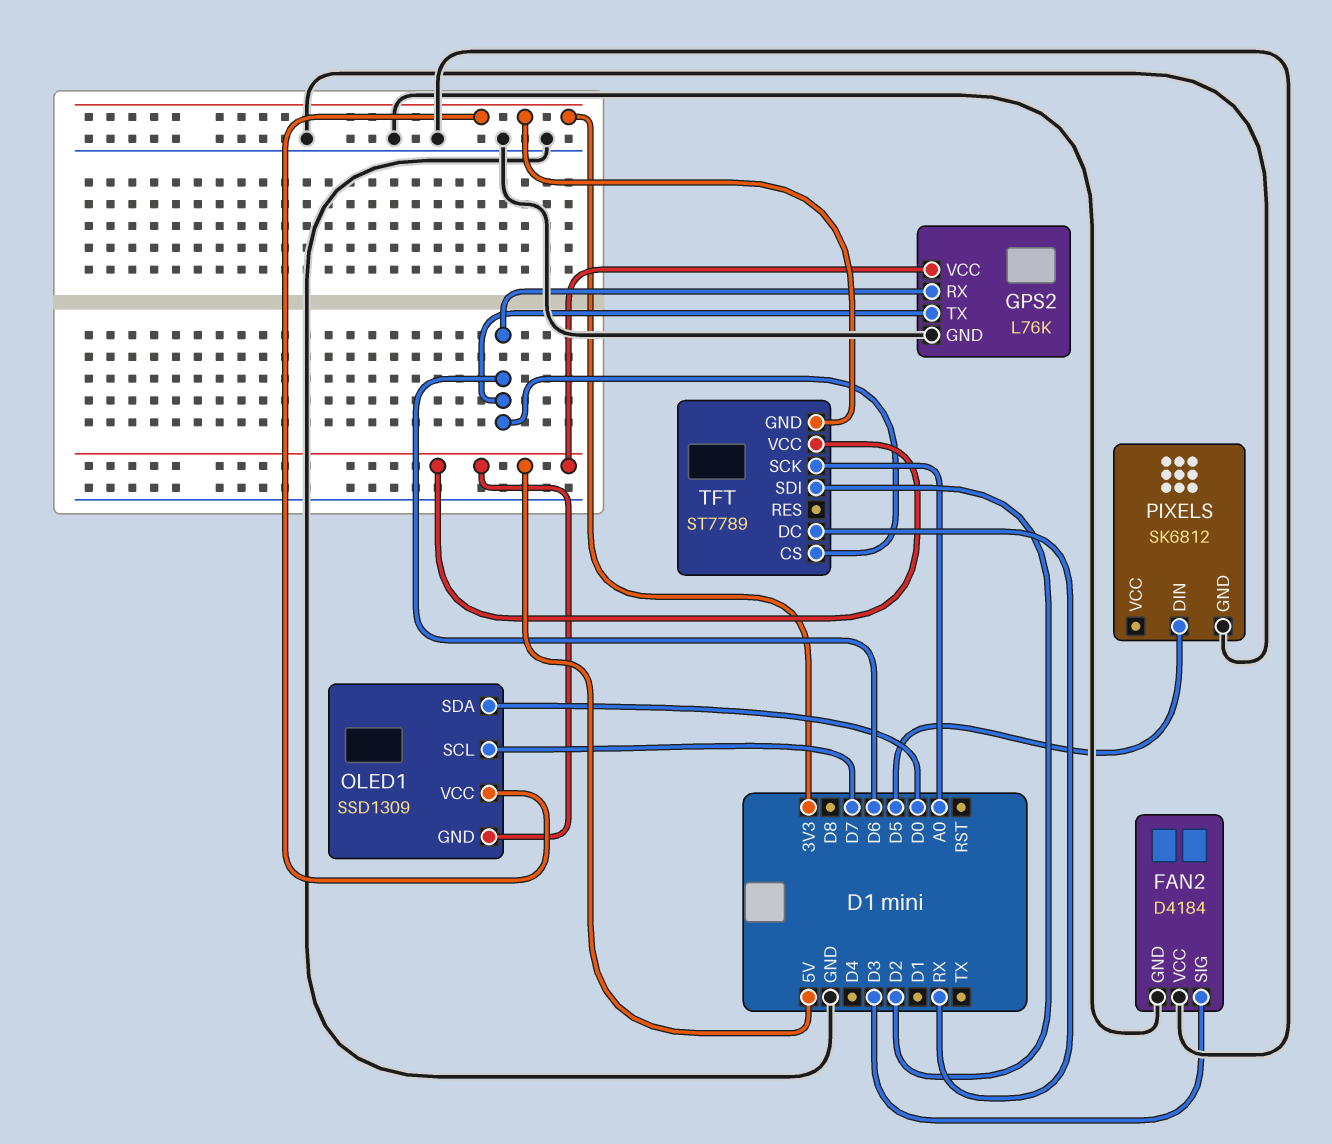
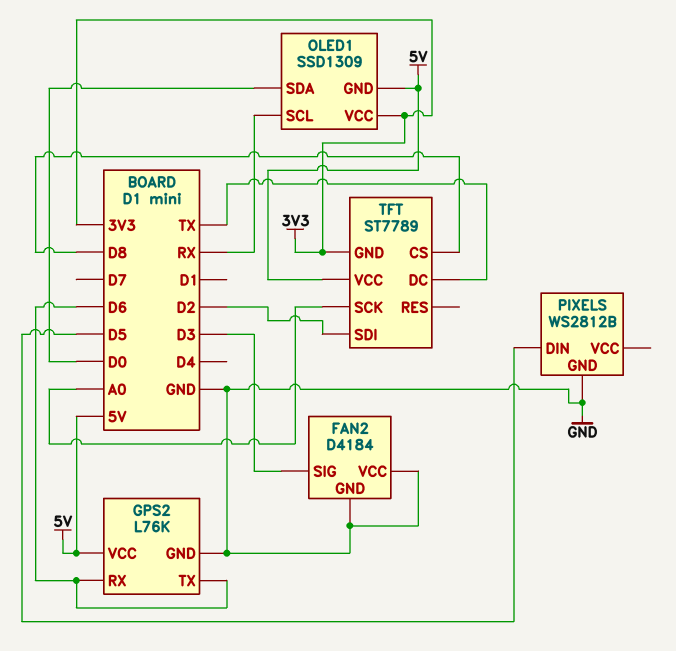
OLED1 pin SCL: D7 -> RX
PIXELS: SK6812 -> WS2812B
TFT pin CS: D6 -> D8
TFT pin DC: RX -> TX

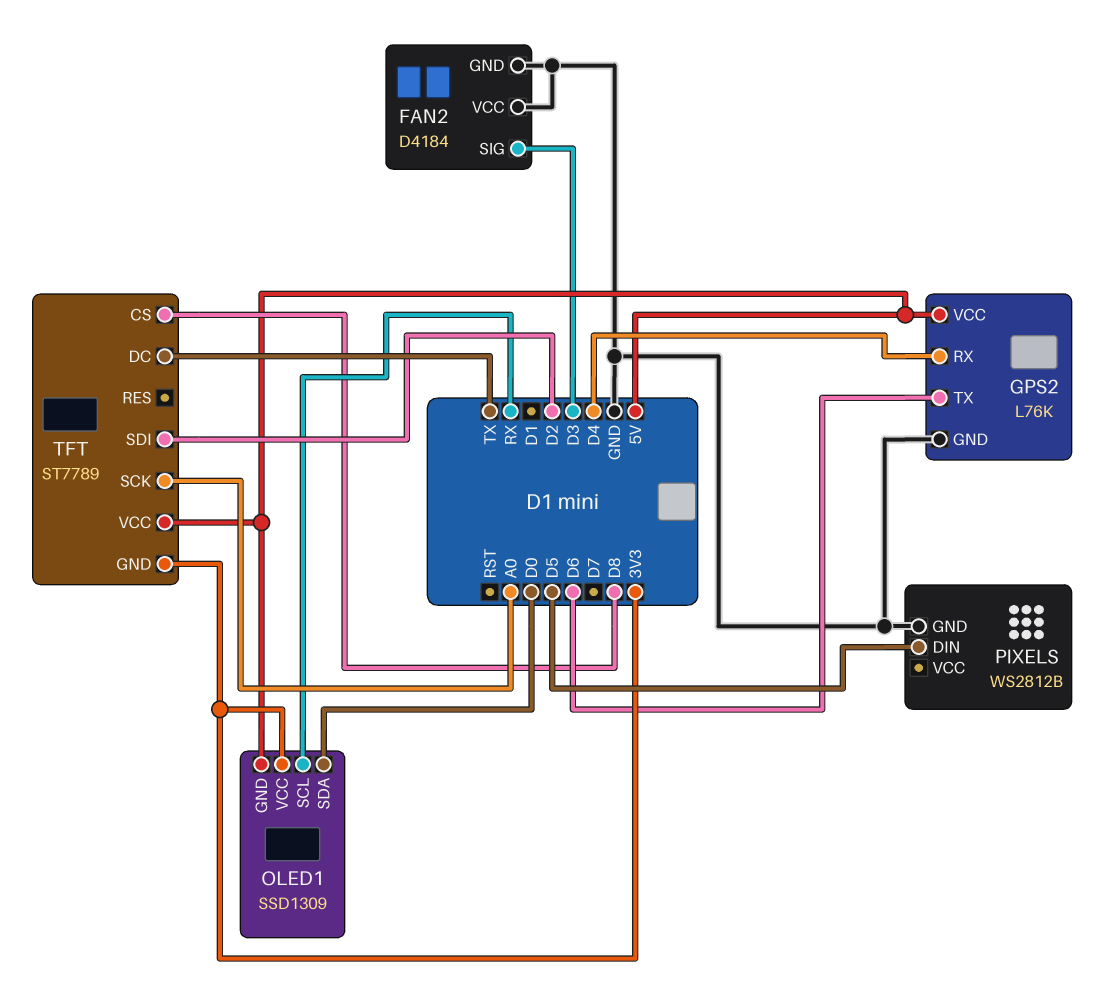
GPS2 pin RX: D6 -> D4

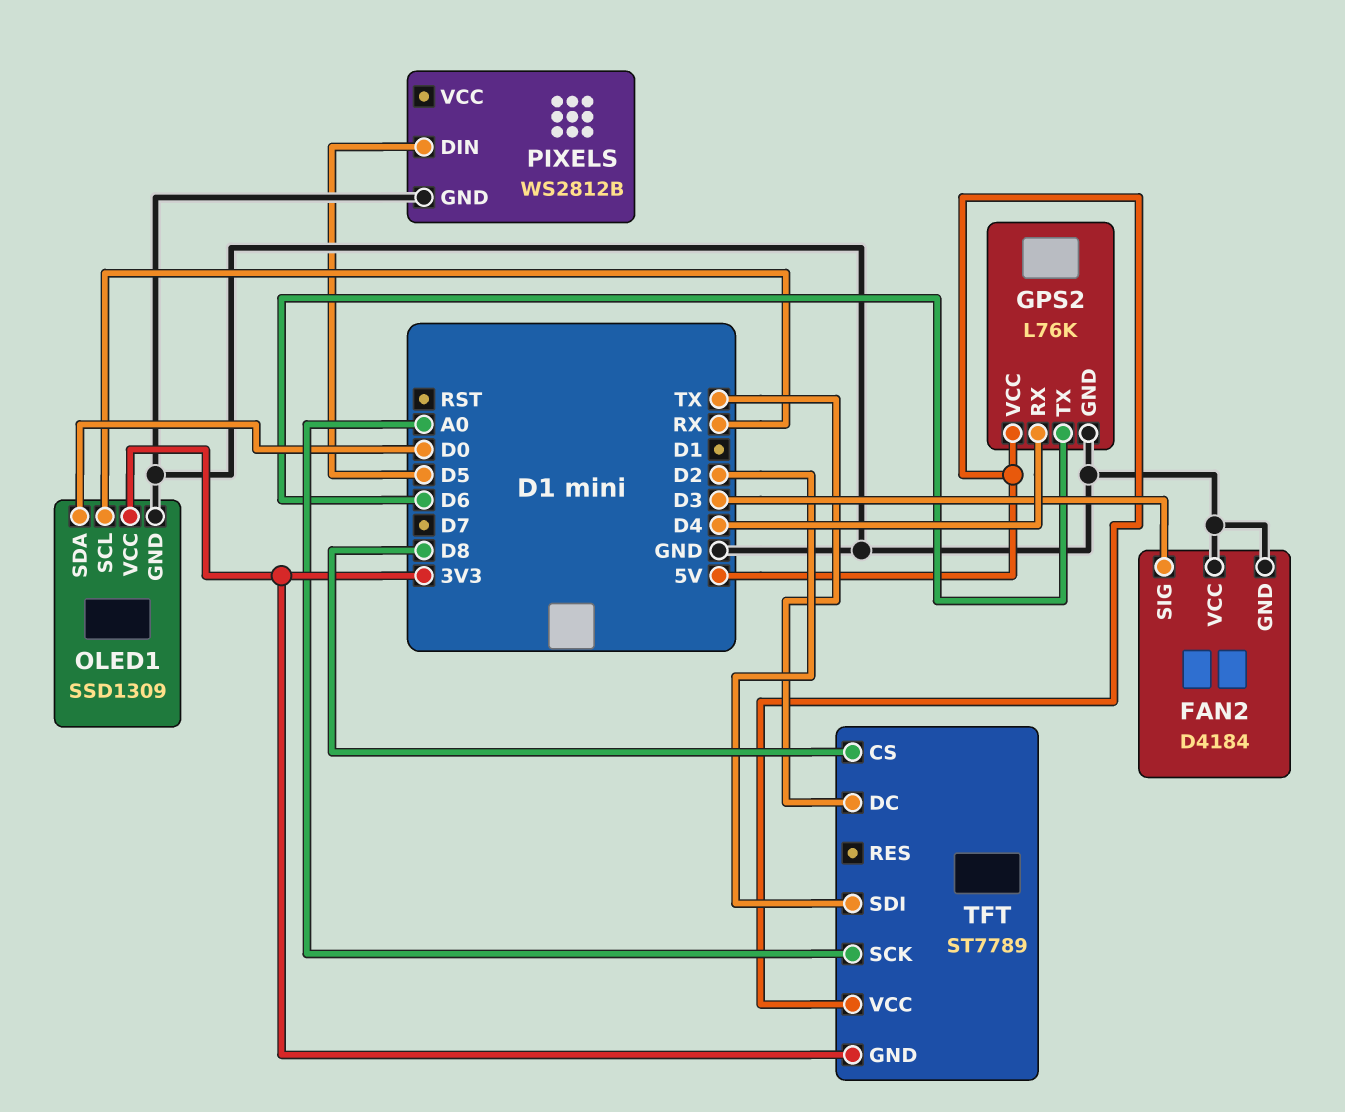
OLED1 pin GND: 5V -> GND

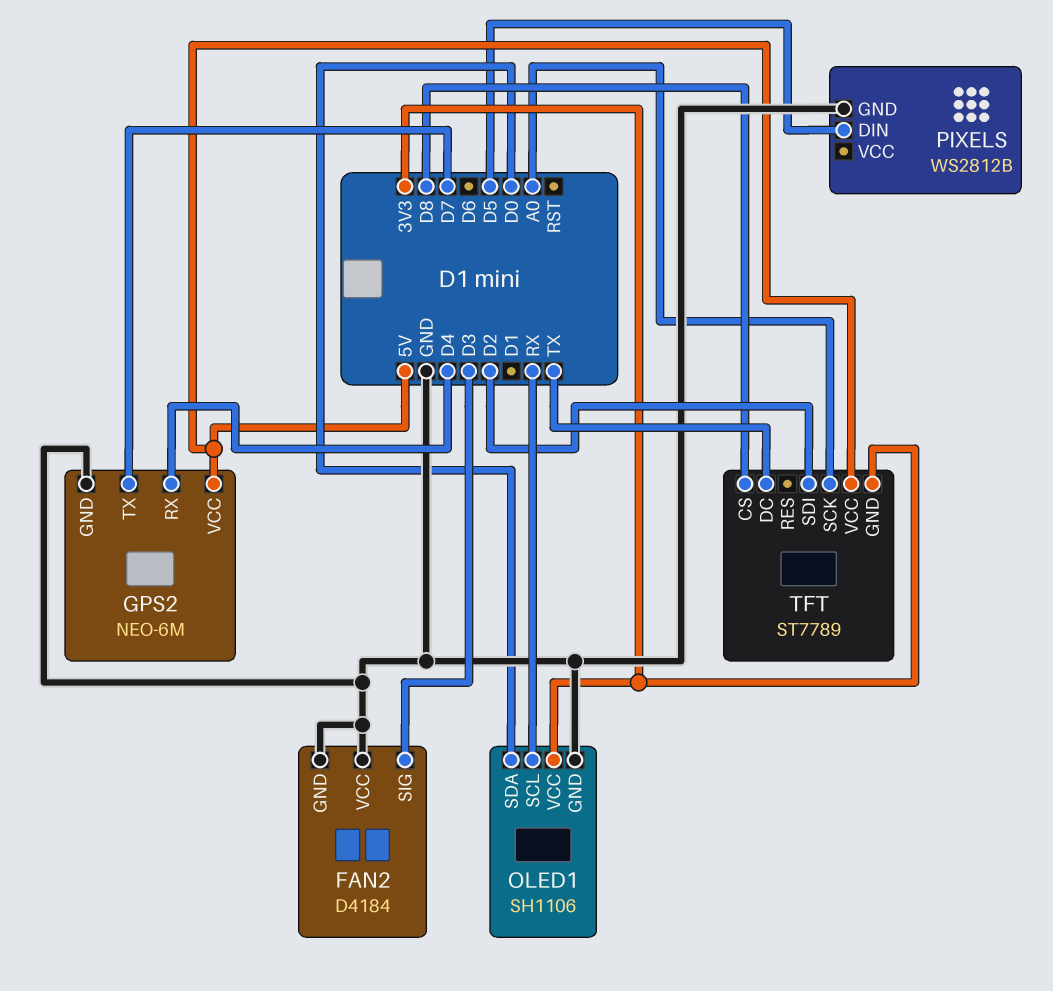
GPS2: L76K -> NEO-6M
GPS2 pin TX: D6 -> D7
OLED1: SSD1309 -> SH1106

